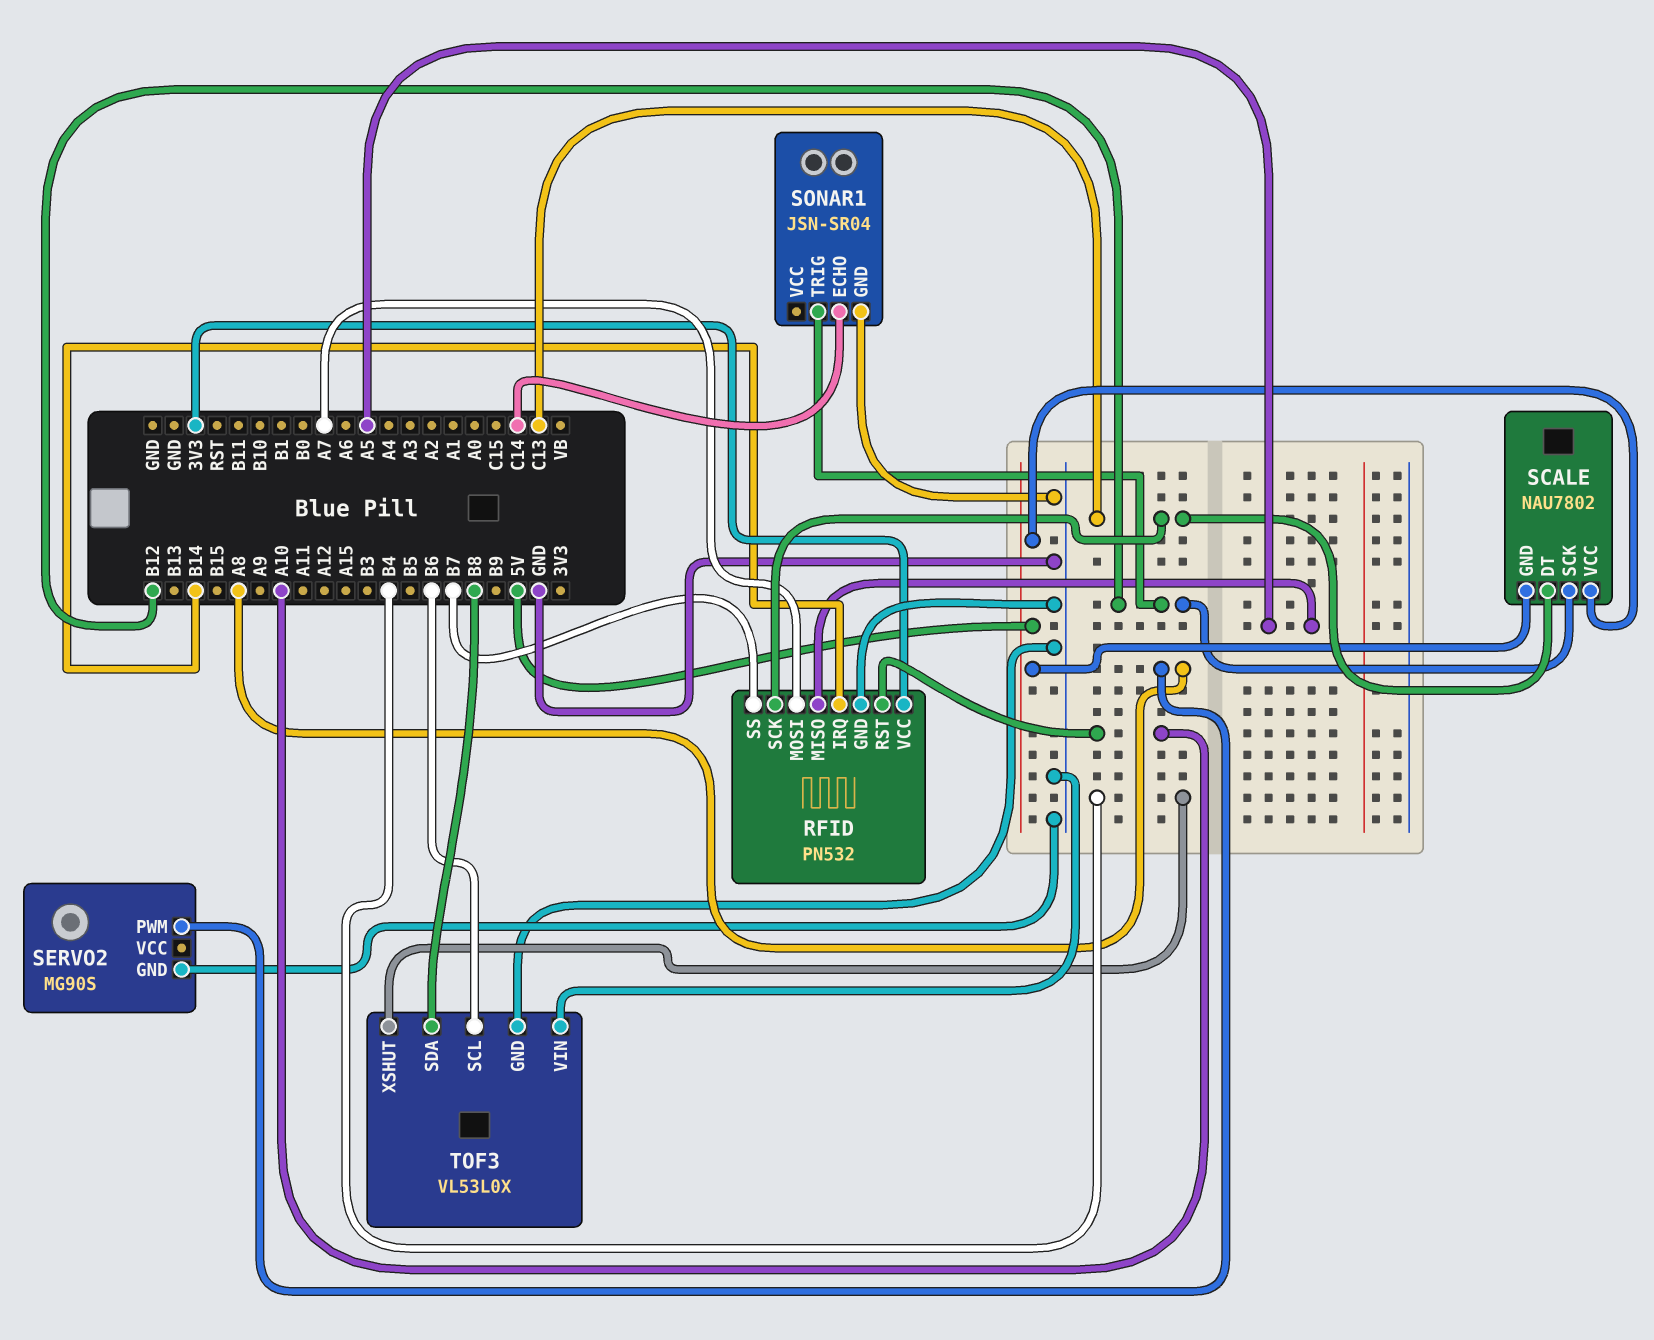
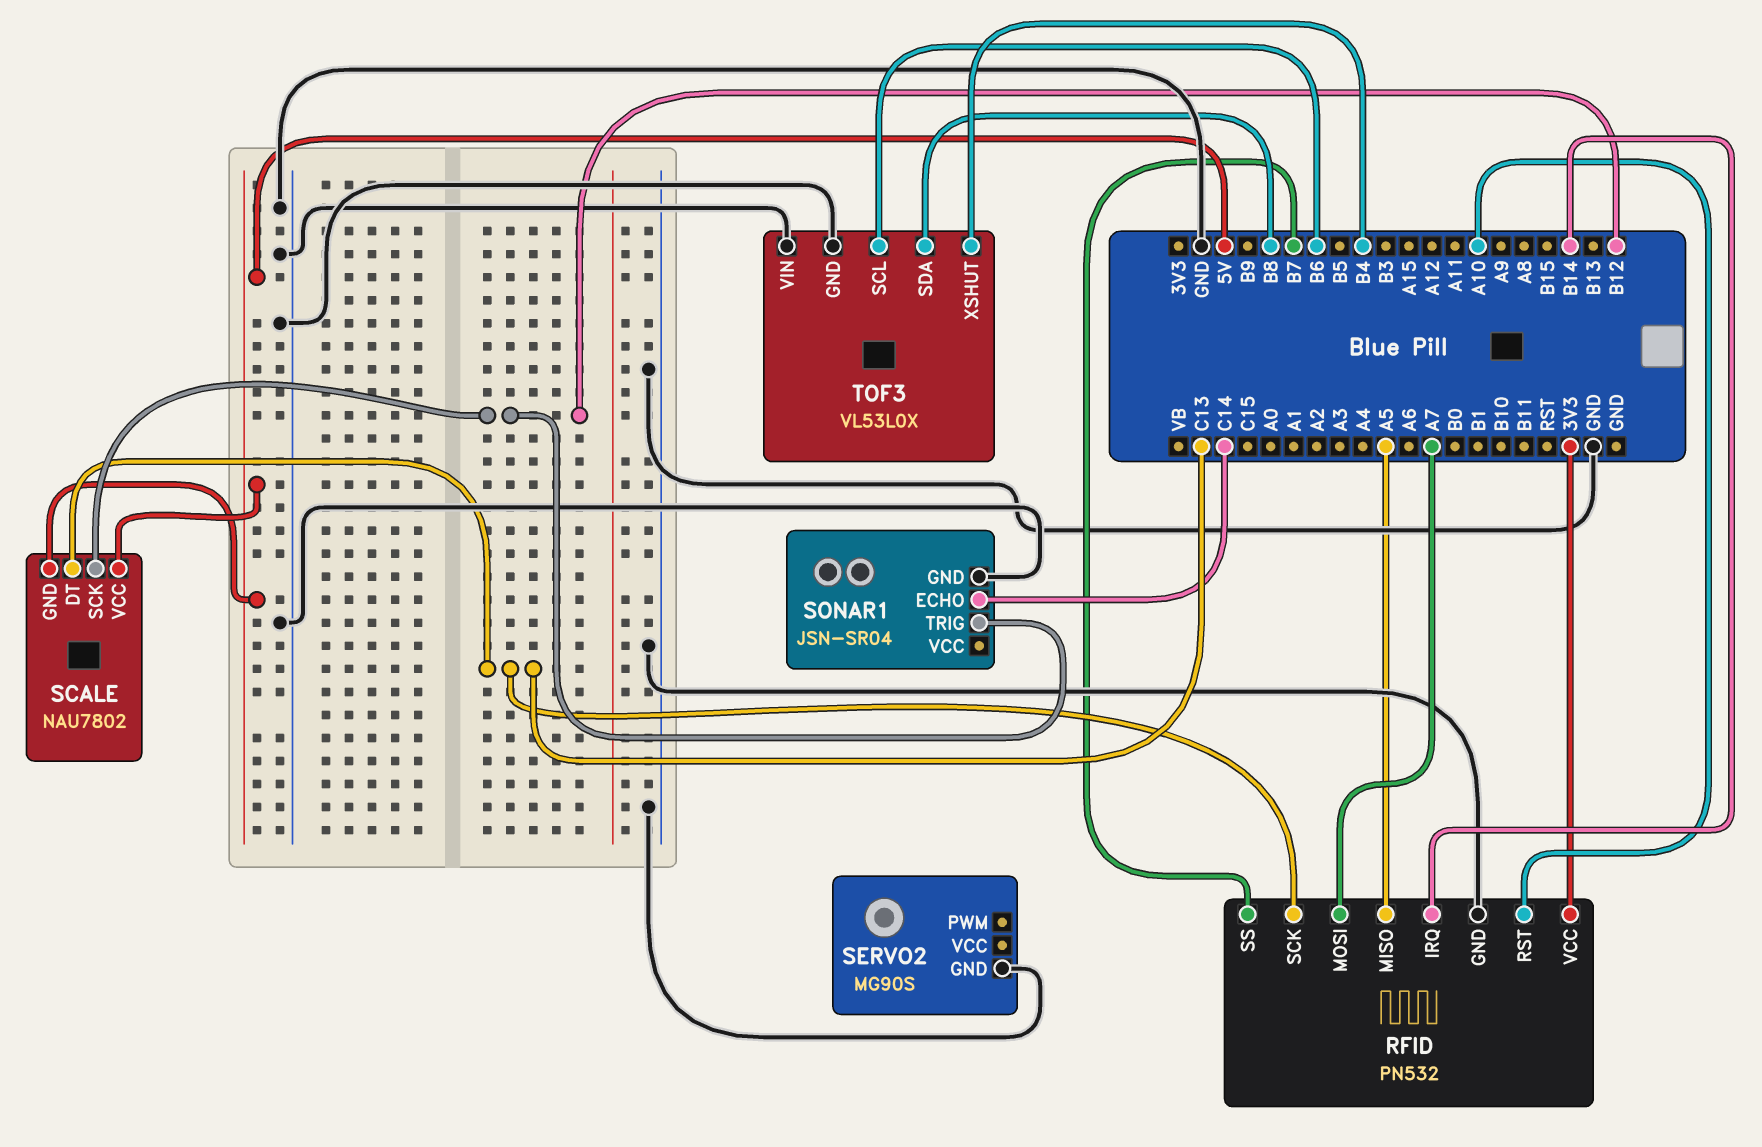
SERVO2 pin PWM: A8 -> none

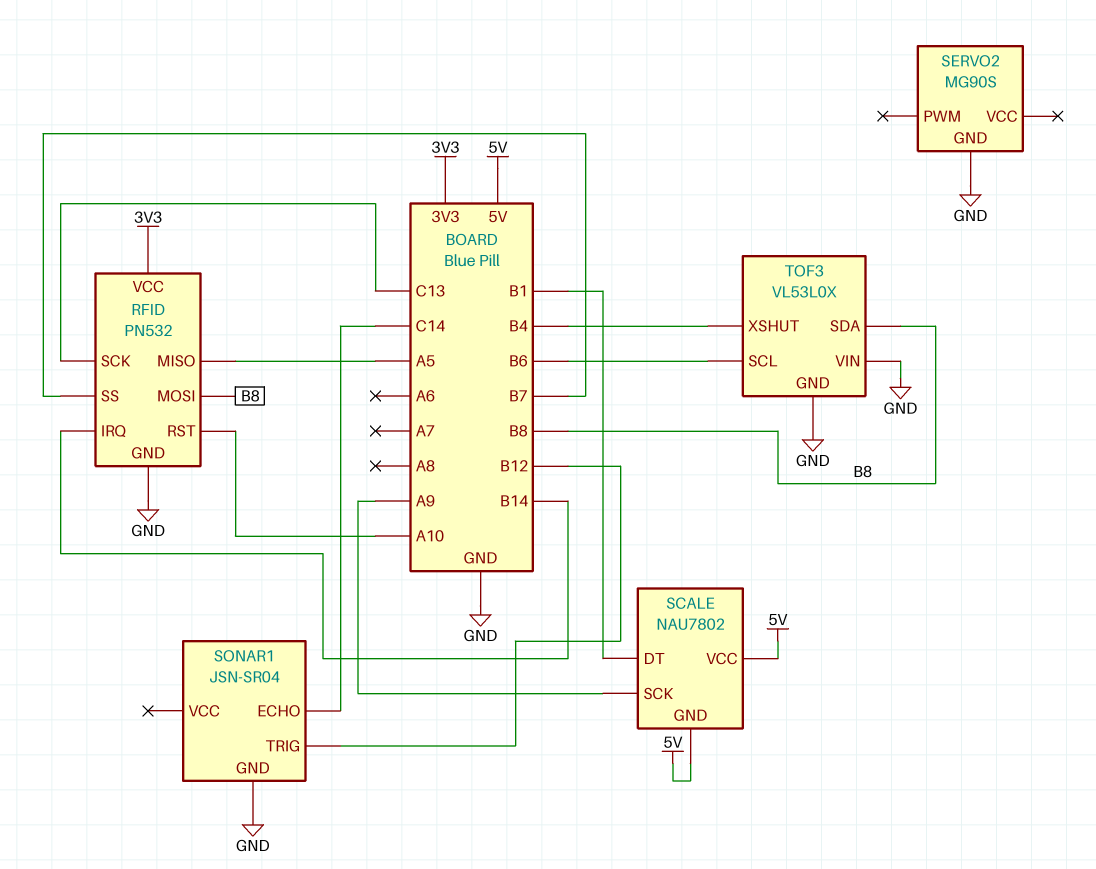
RFID pin MOSI: A7 -> B8
SCALE pin DT: C13 -> B1
SCALE pin SCK: B12 -> A9

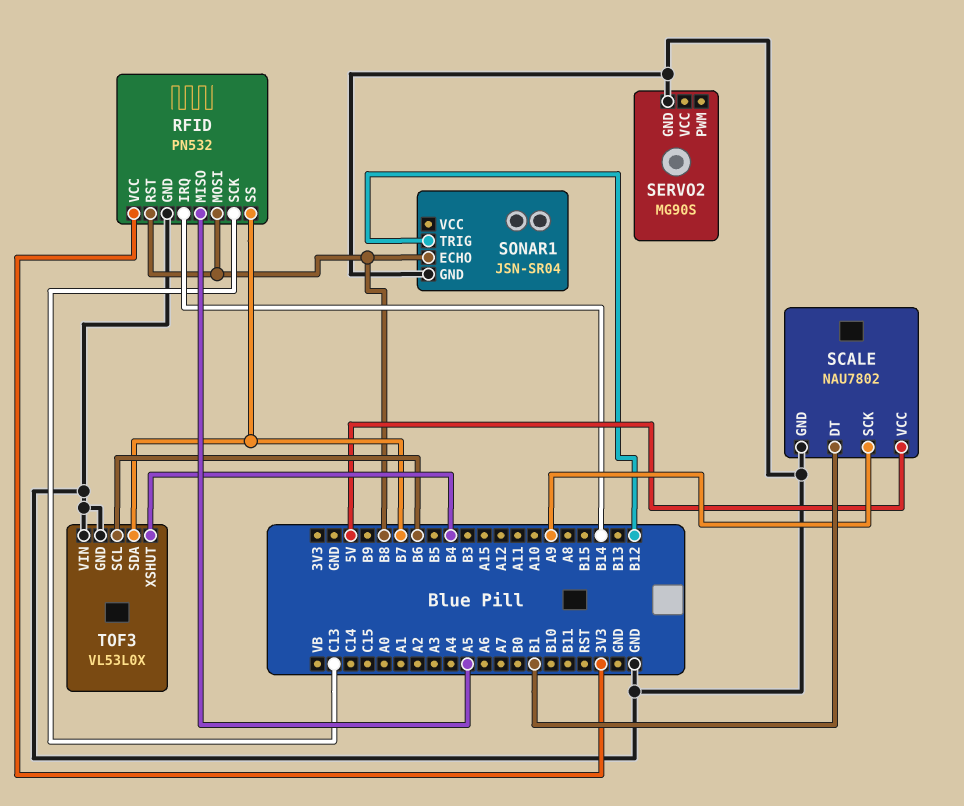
RFID pin RST: A10 -> B8
SCALE pin GND: 5V -> GND
SONAR1 pin ECHO: C14 -> B8
TOF3 pin SDA: B8 -> B7

